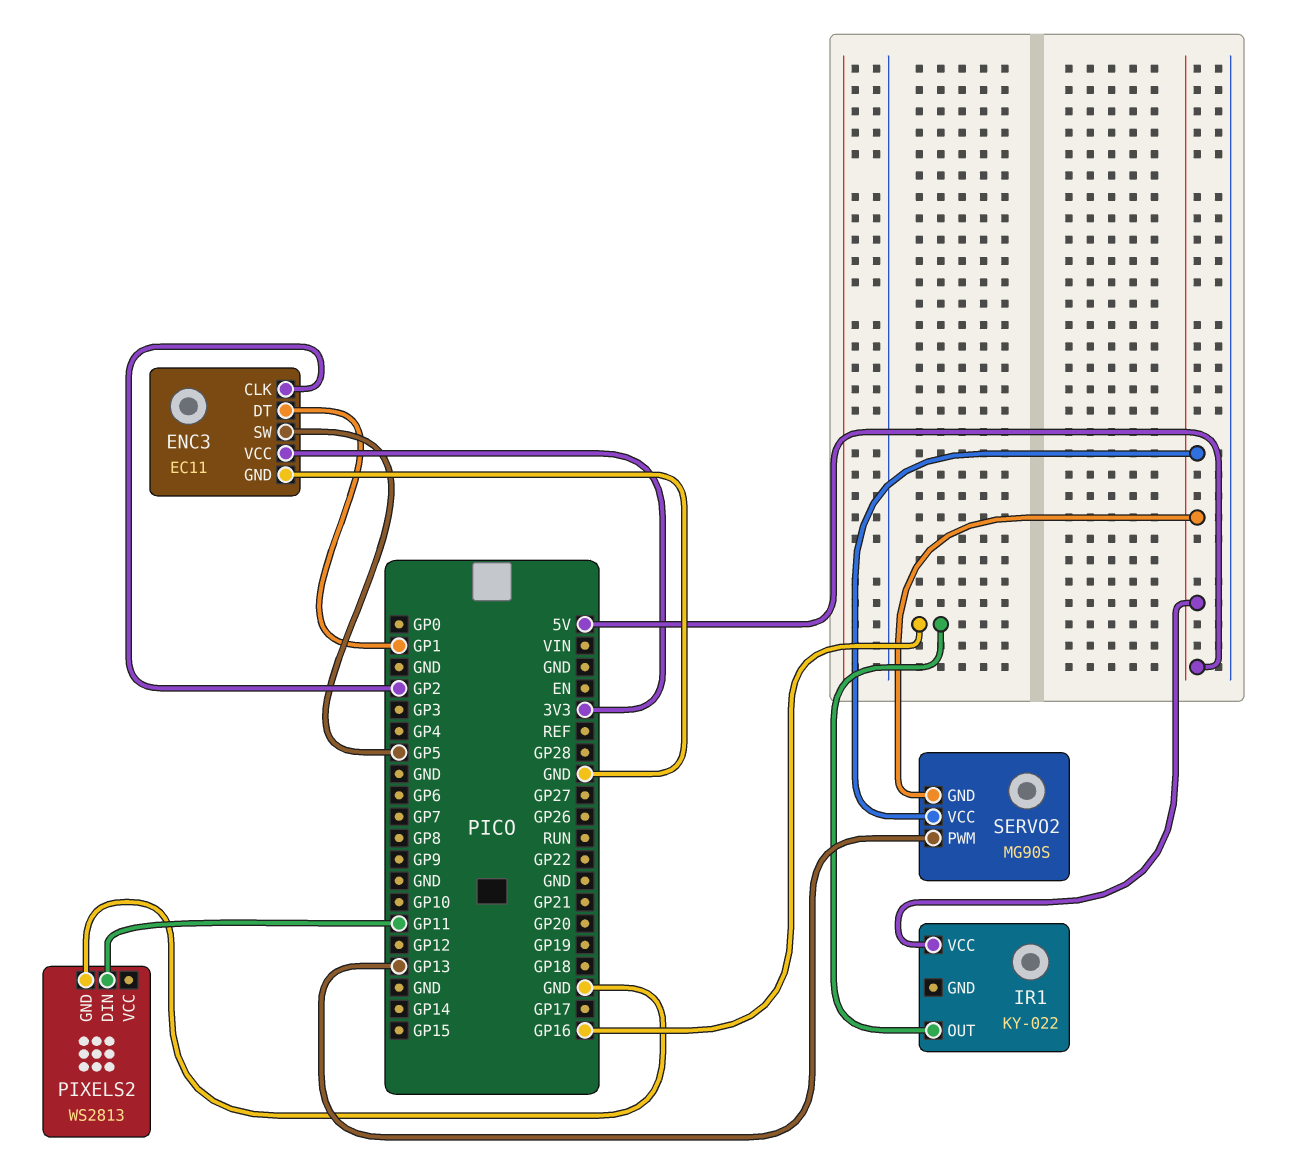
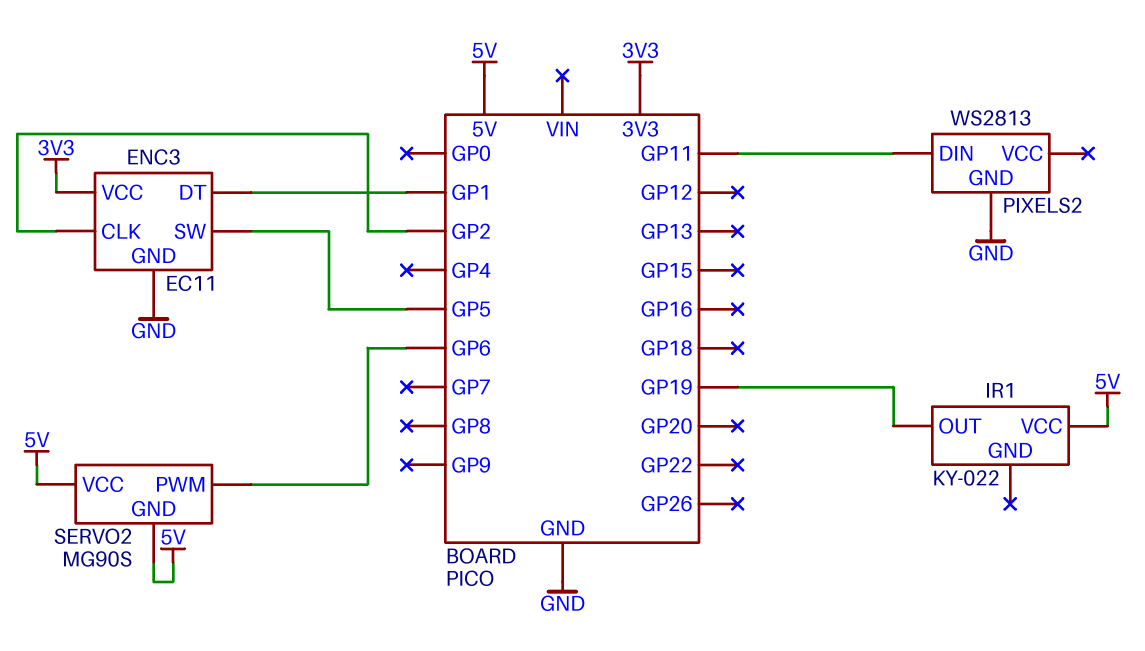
IR1 pin OUT: GP16 -> GP19
SERVO2 pin PWM: GP13 -> GP6

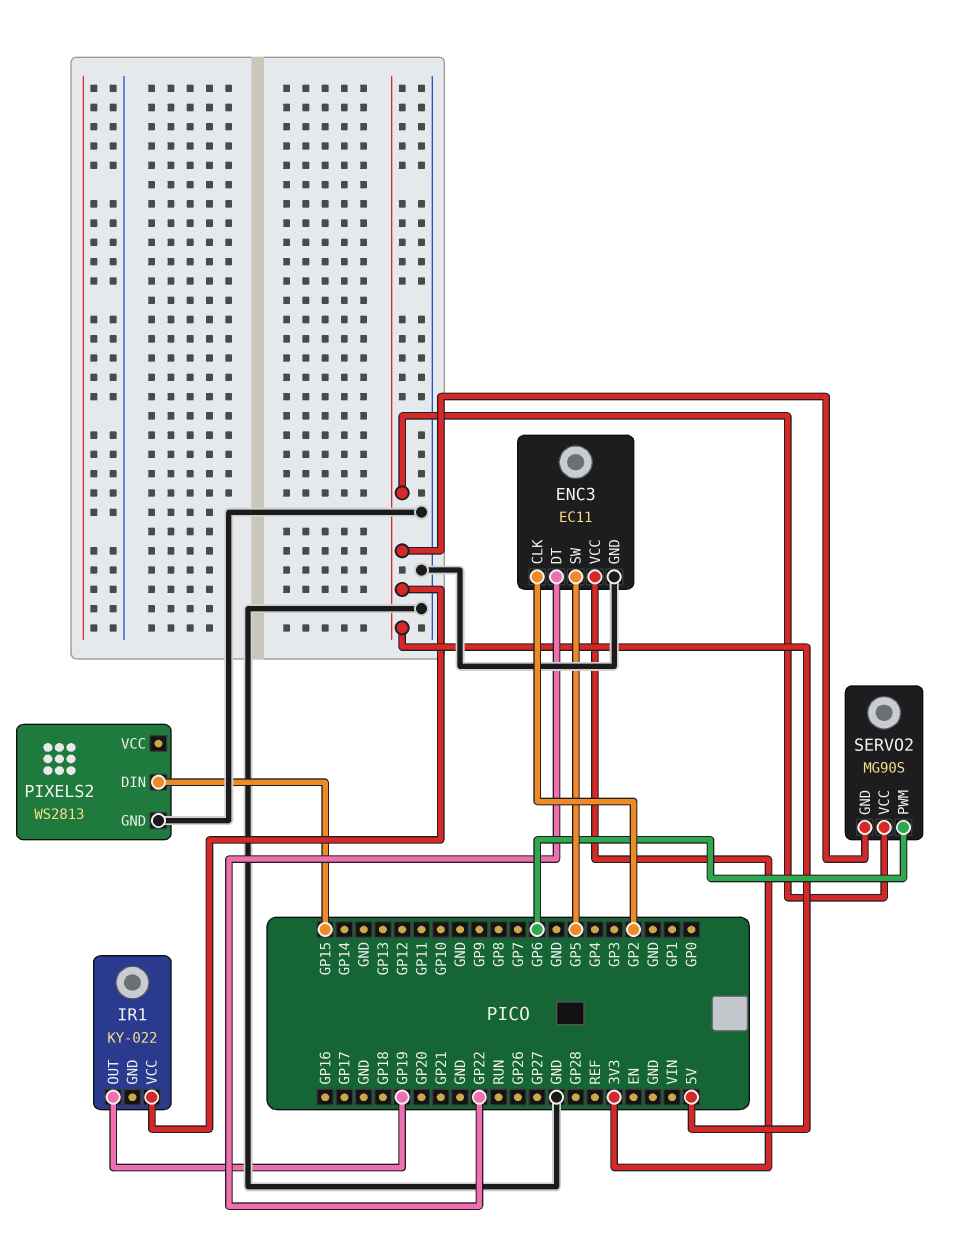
ENC3 pin DT: GP1 -> GP22
PIXELS2 pin DIN: GP11 -> GP15

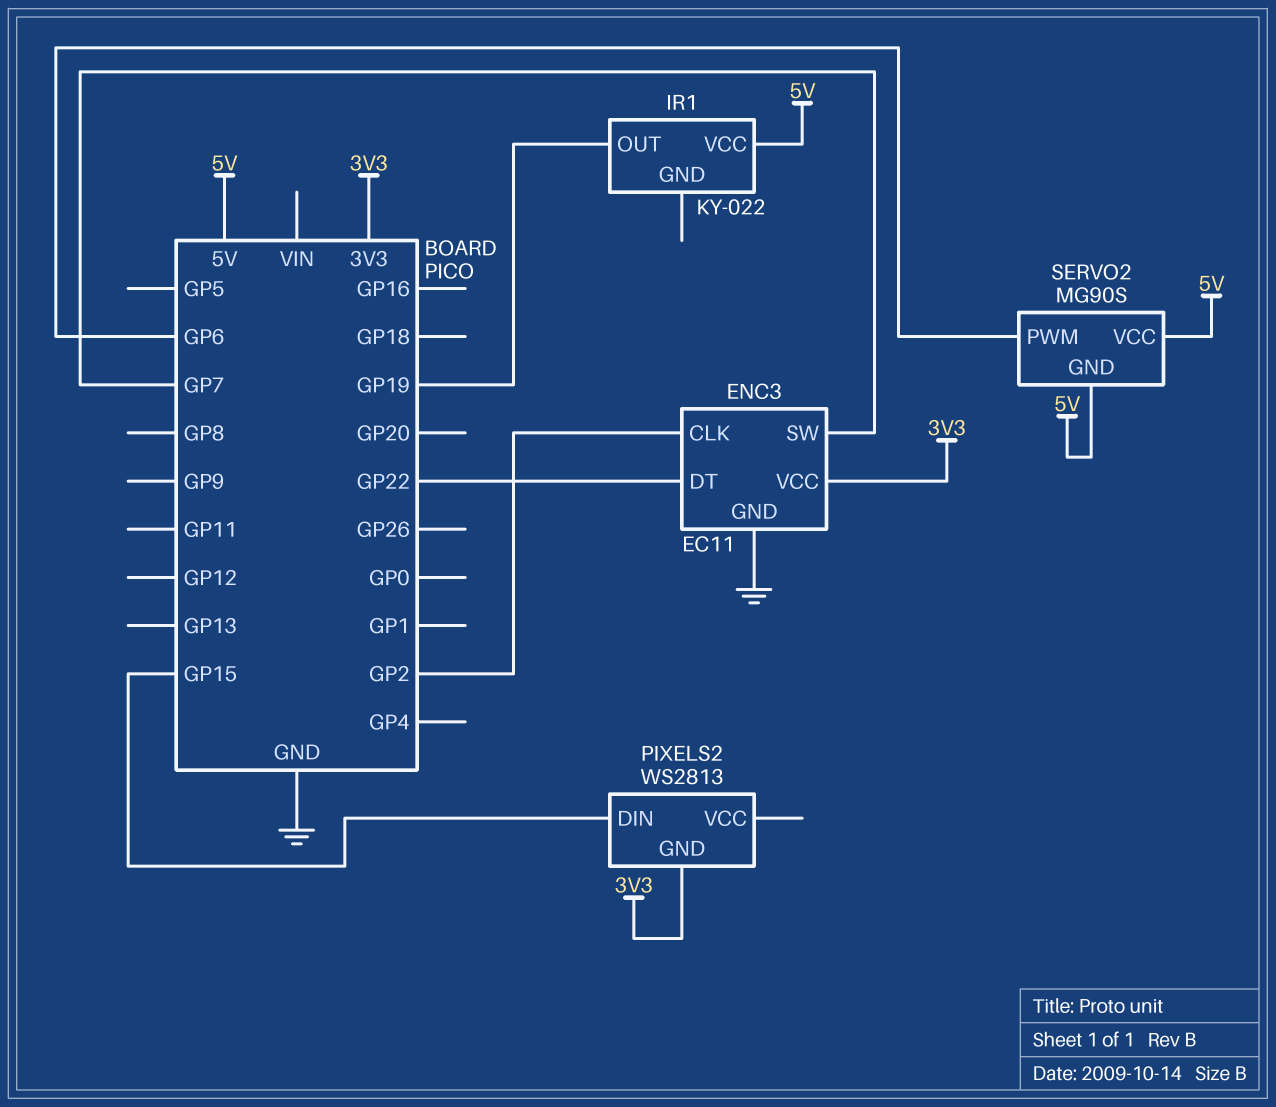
ENC3 pin SW: GP5 -> GP7
PIXELS2 pin GND: GND -> 3V3

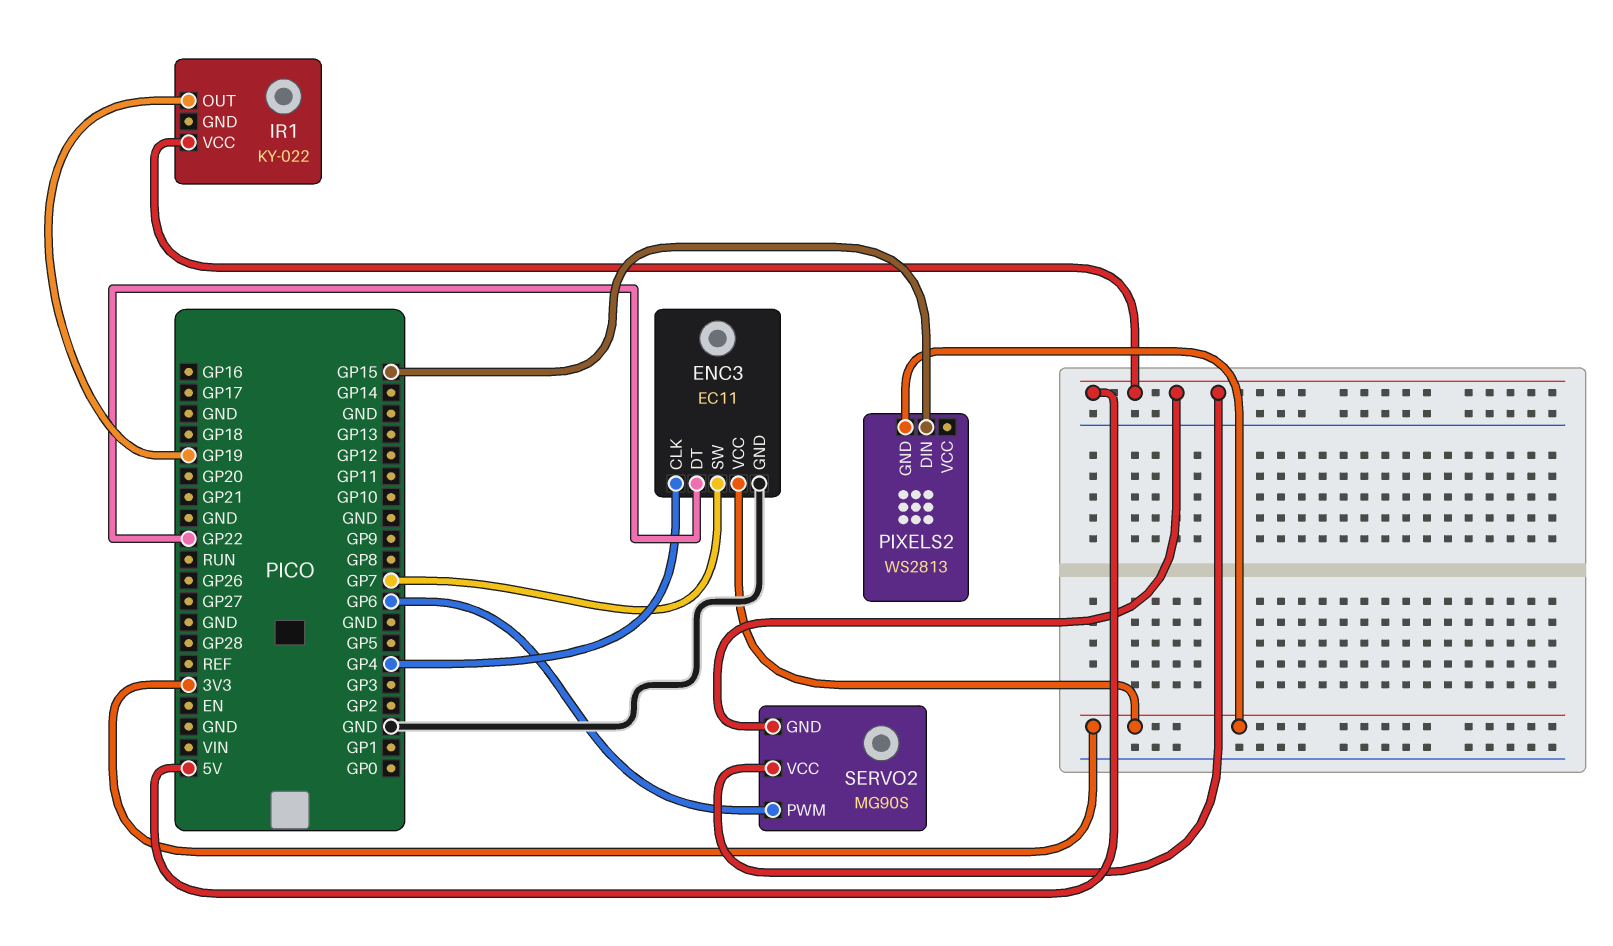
ENC3 pin CLK: GP2 -> GP4

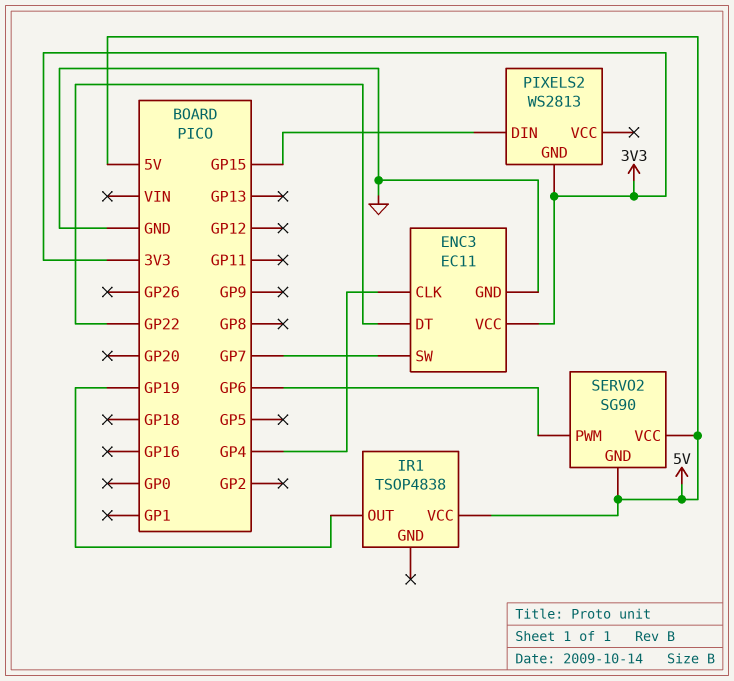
IR1: KY-022 -> TSOP4838
SERVO2: MG90S -> SG90

